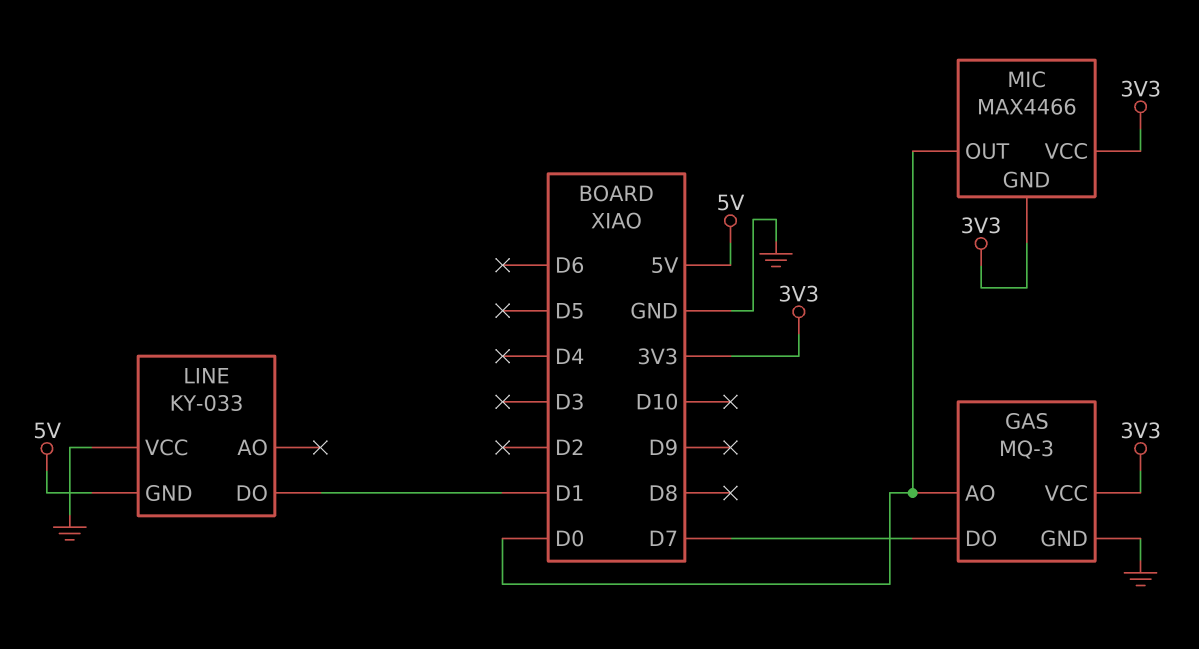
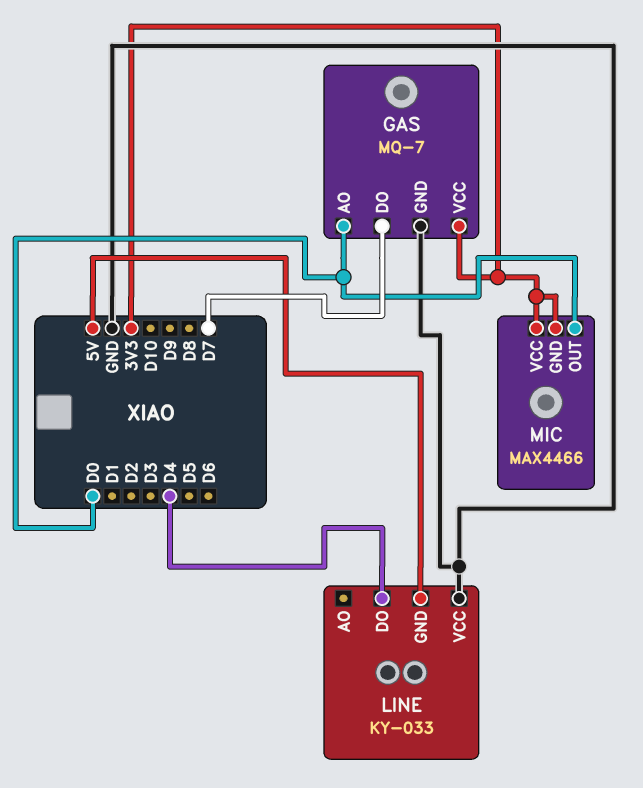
GAS: MQ-3 -> MQ-7
LINE pin DO: D1 -> D4

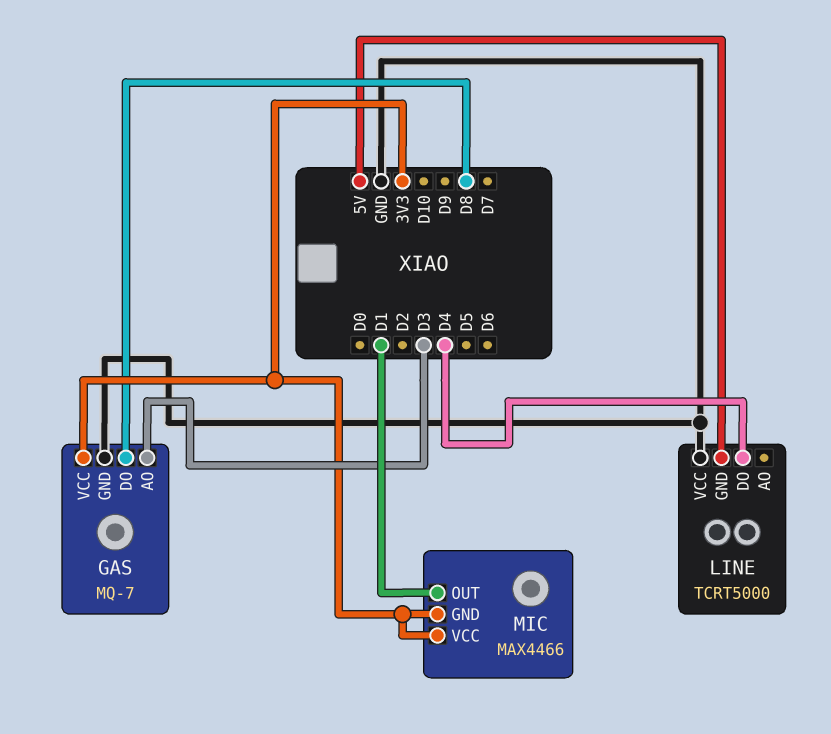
GAS pin AO: D0 -> D3
GAS pin DO: D7 -> D8
LINE: KY-033 -> TCRT5000
MIC pin OUT: D0 -> D1

